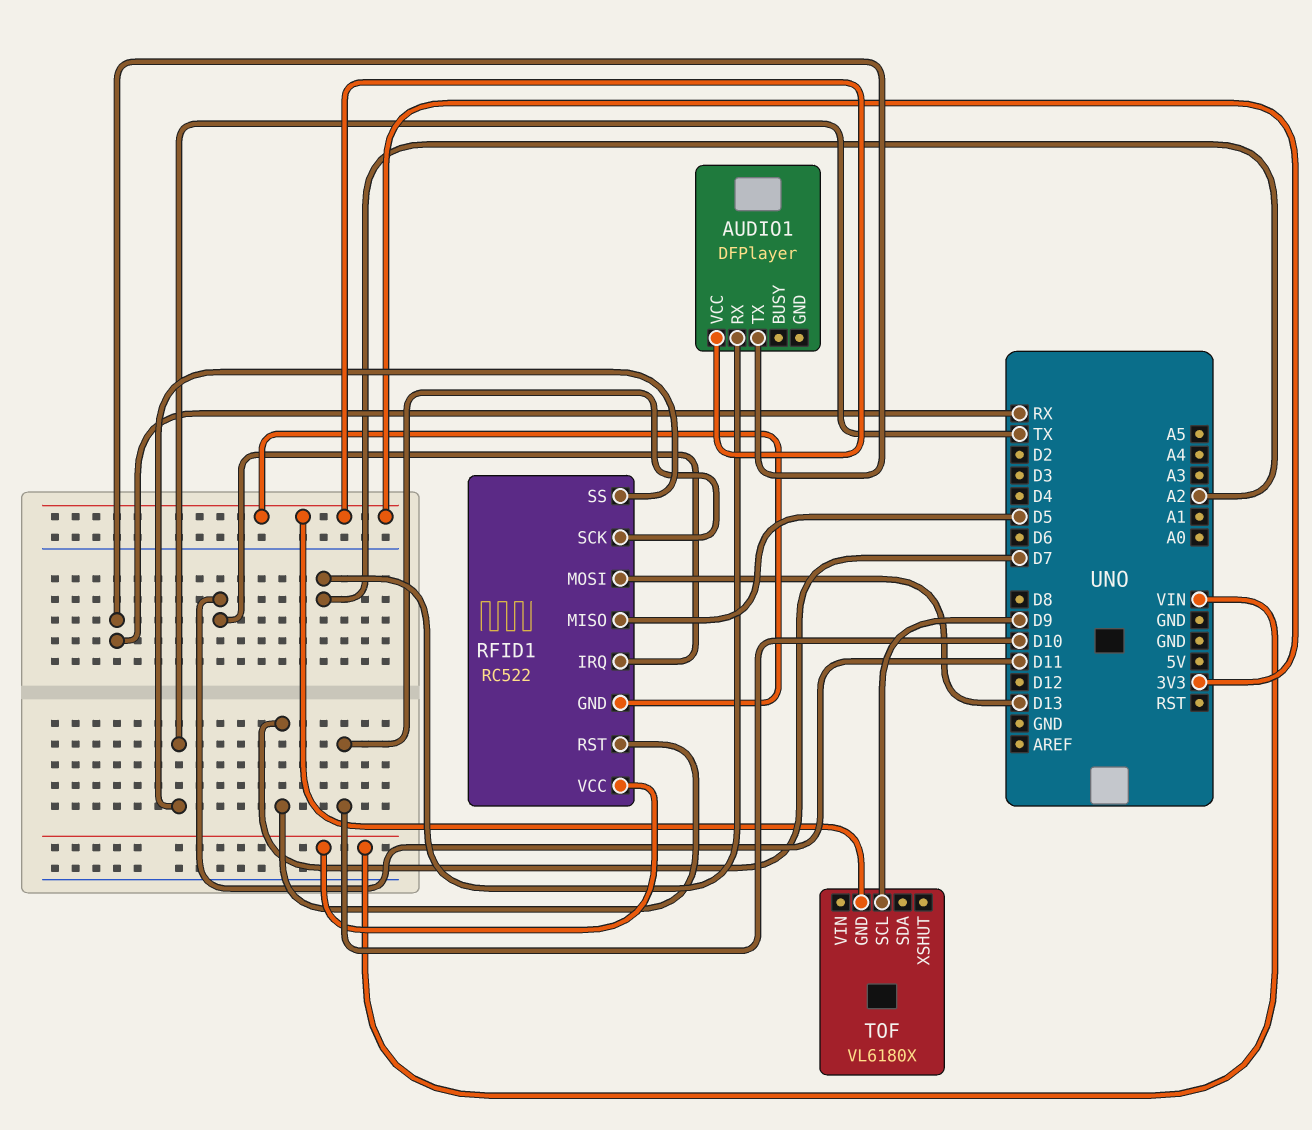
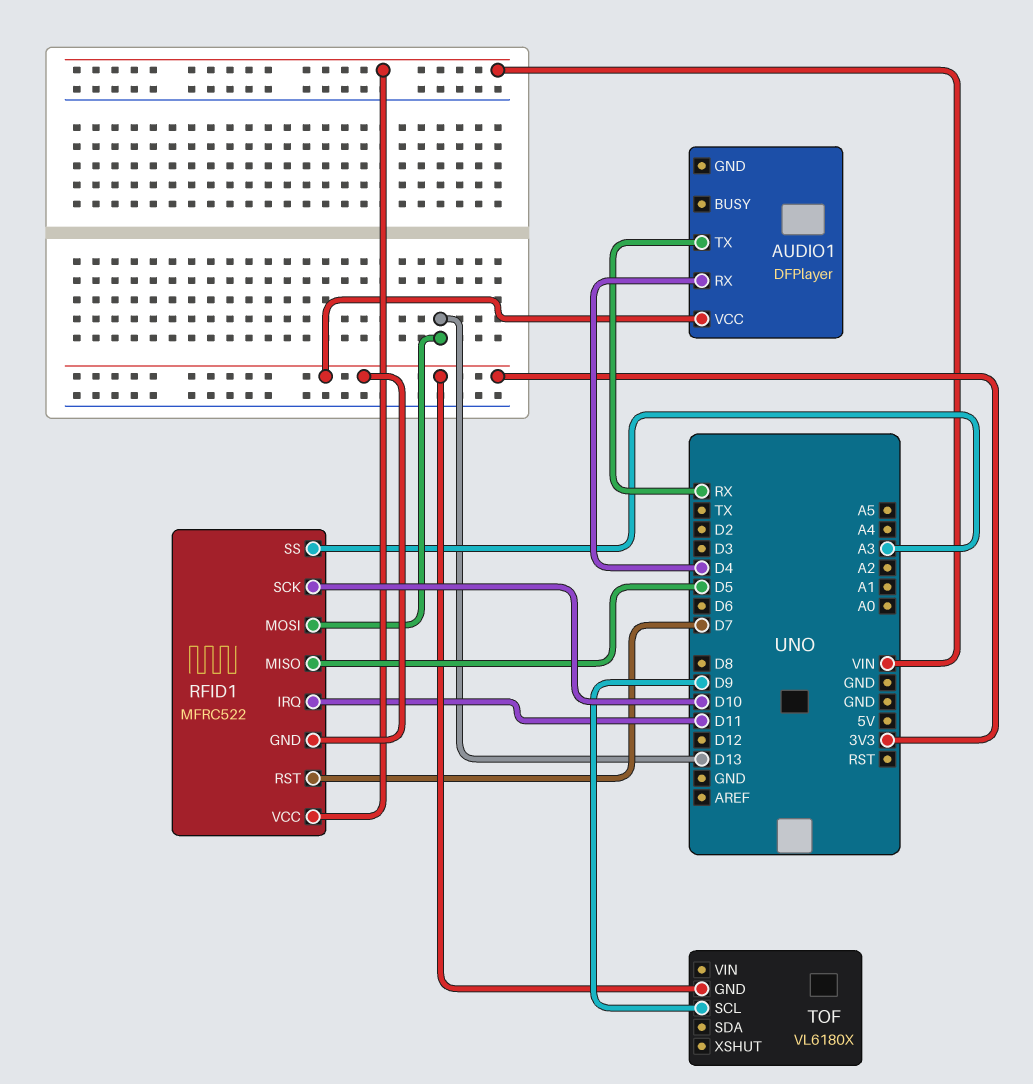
AUDIO1 pin RX: A2 -> D4
RFID1: RC522 -> MFRC522
RFID1 pin SS: TX -> A3

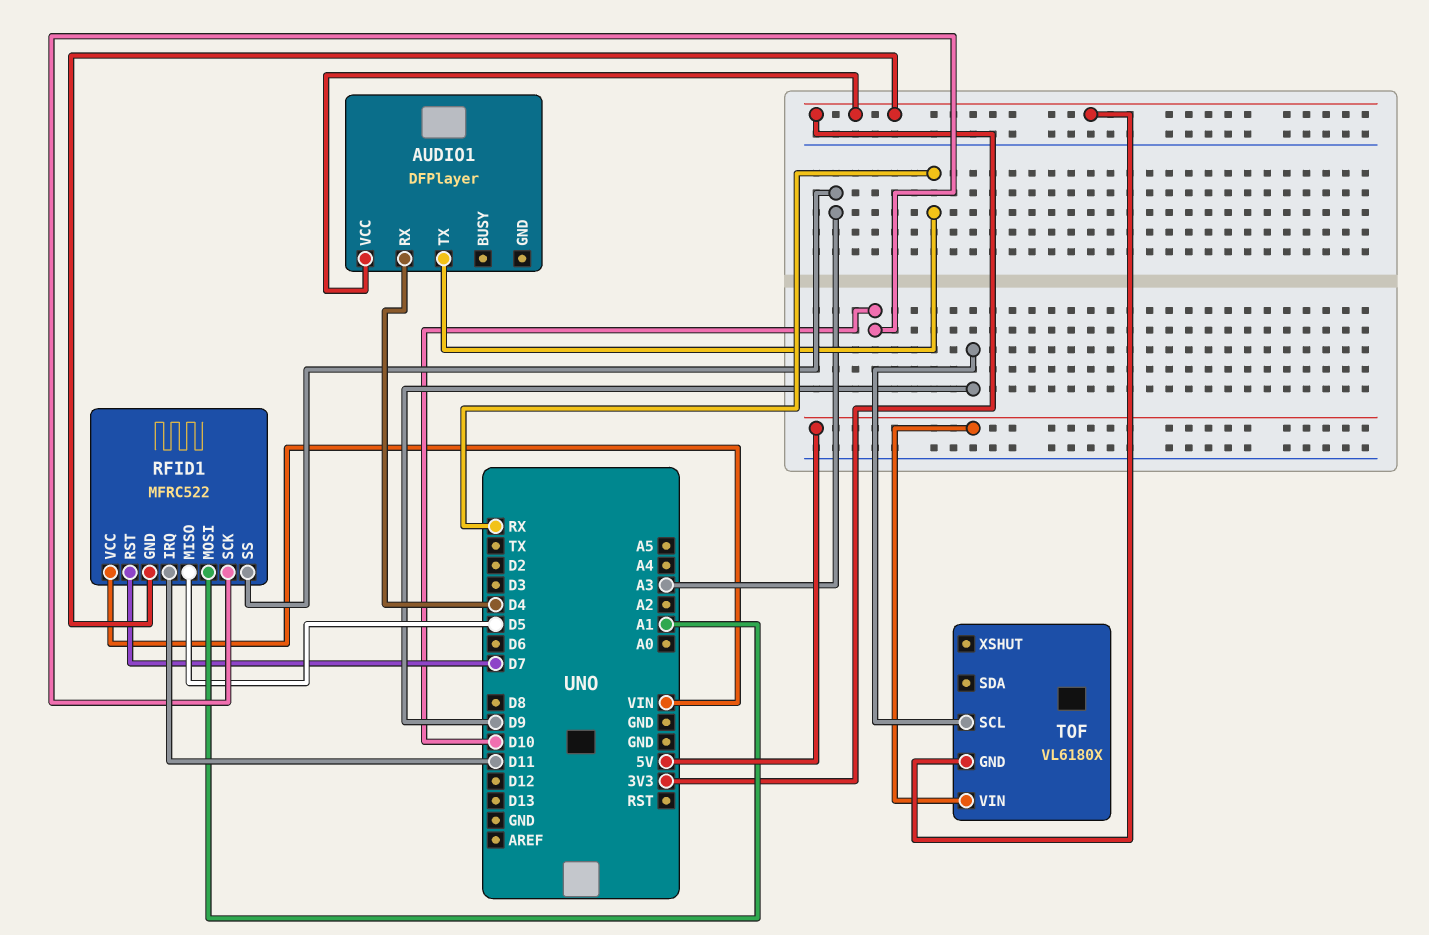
RFID1 pin MOSI: D13 -> A1
TOF pin VIN: none -> 5V

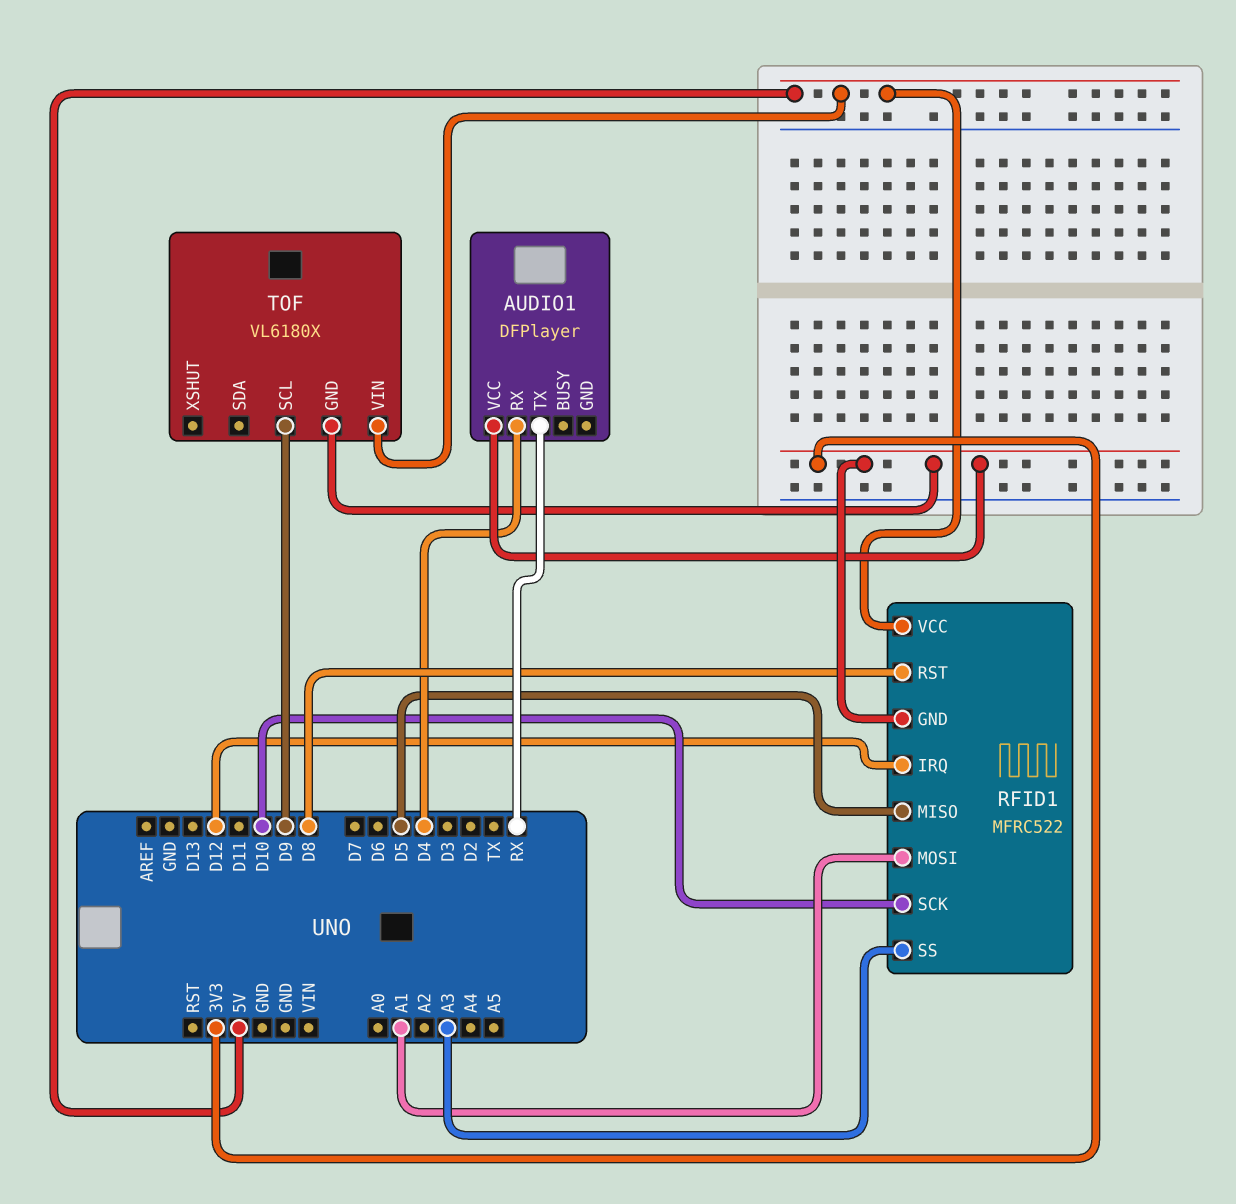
RFID1 pin IRQ: D11 -> D12
RFID1 pin RST: D7 -> D8
RFID1 pin VCC: VIN -> 5V

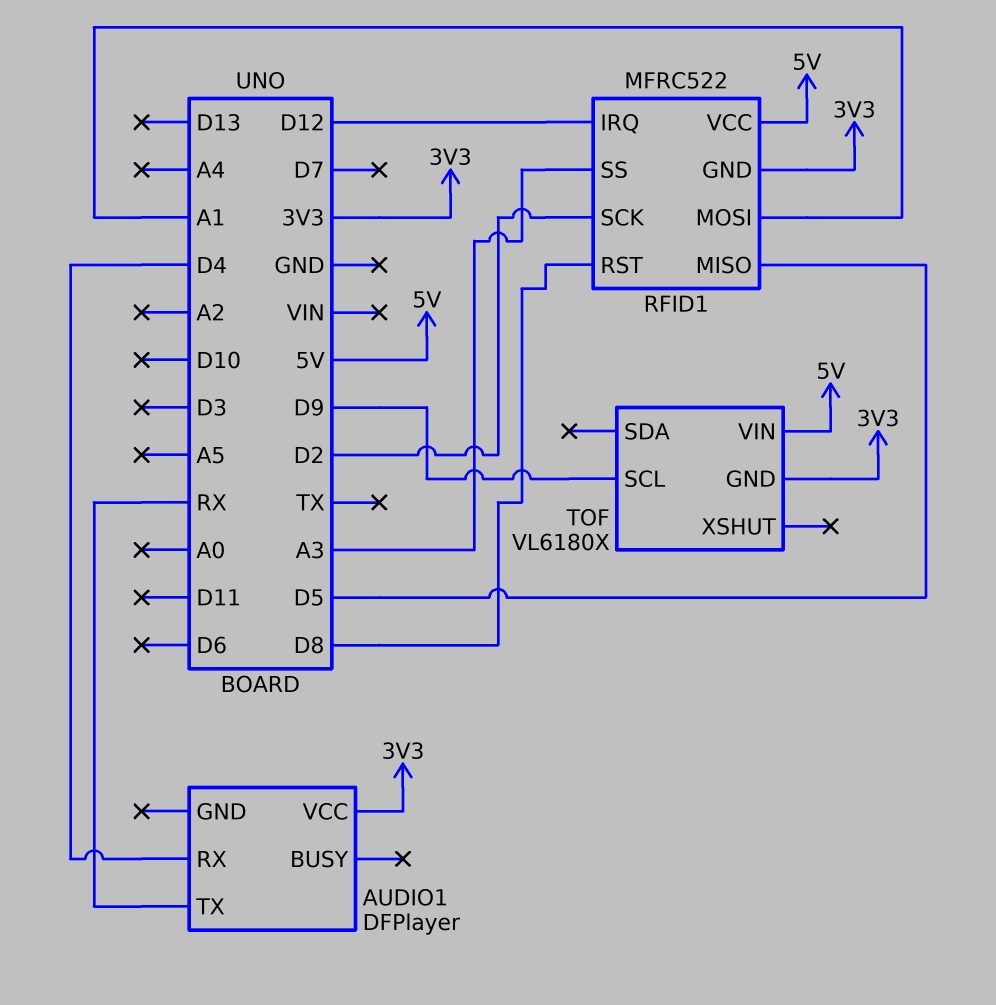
RFID1 pin SCK: D10 -> D2

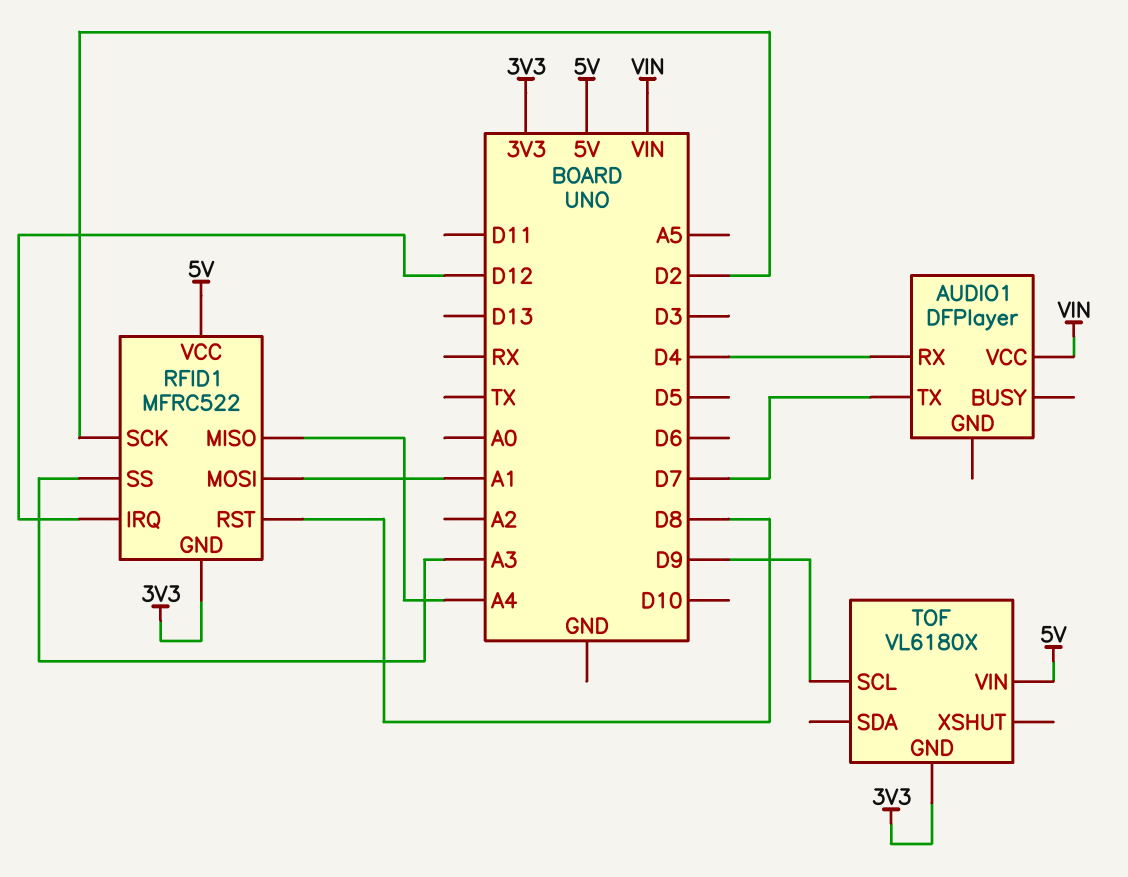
AUDIO1 pin TX: RX -> D7
AUDIO1 pin VCC: 3V3 -> VIN
RFID1 pin MISO: D5 -> A4

